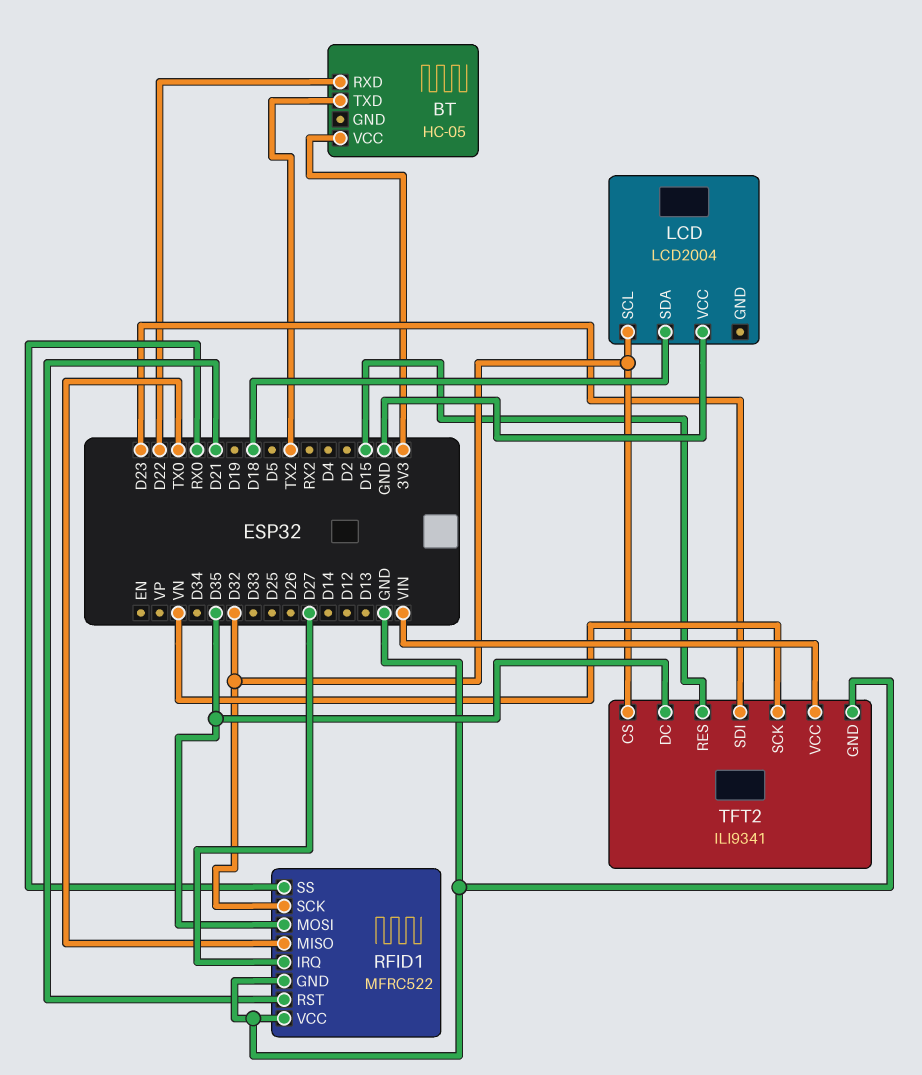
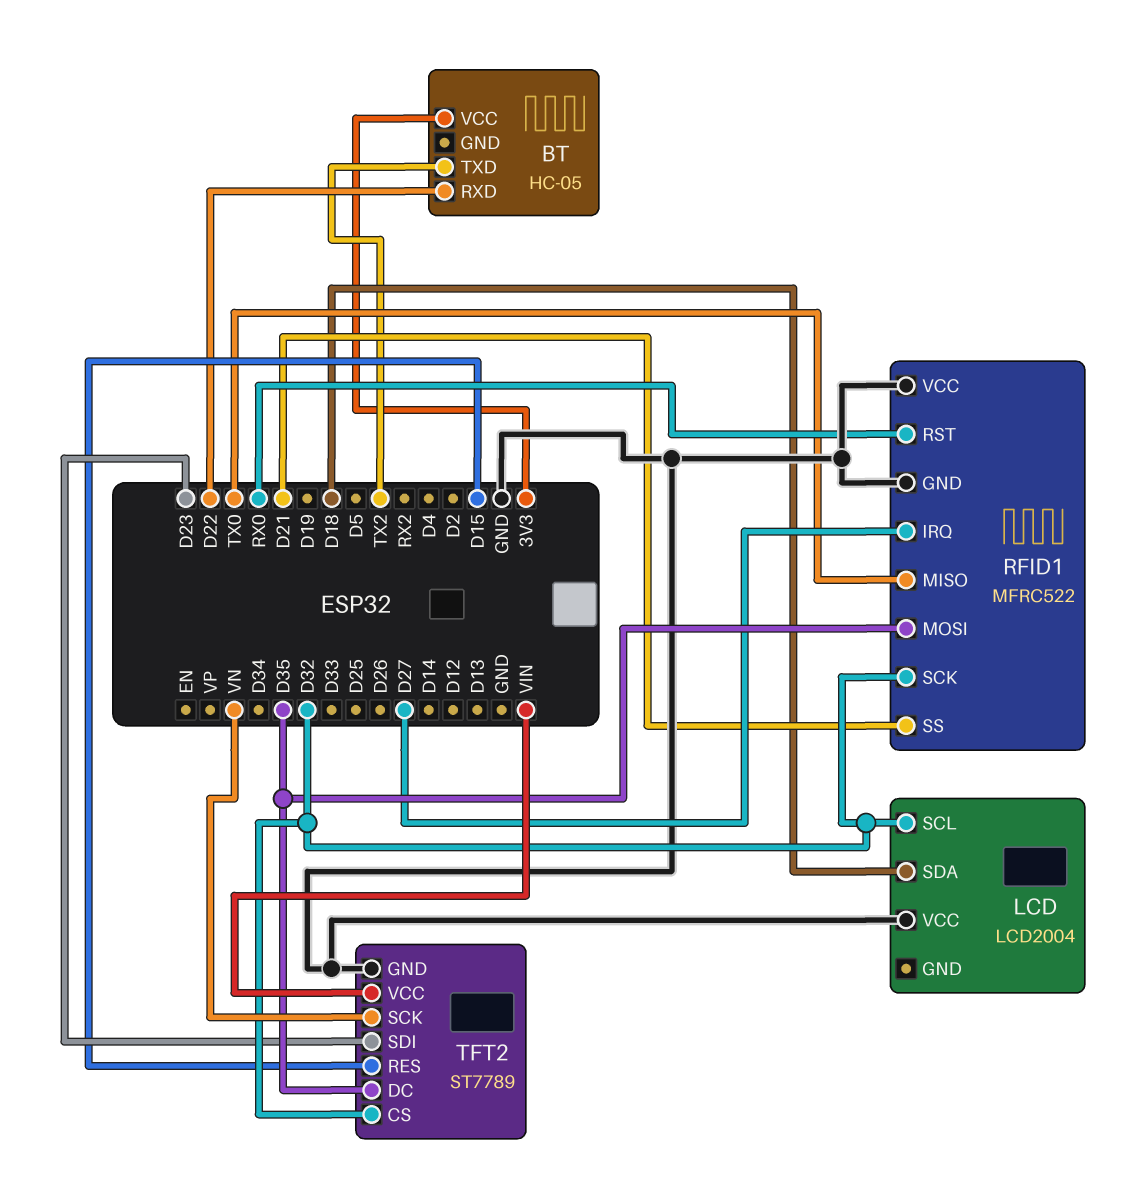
RFID1 pin RST: D21 -> RX0
RFID1 pin SS: RX0 -> D21
TFT2: ILI9341 -> ST7789

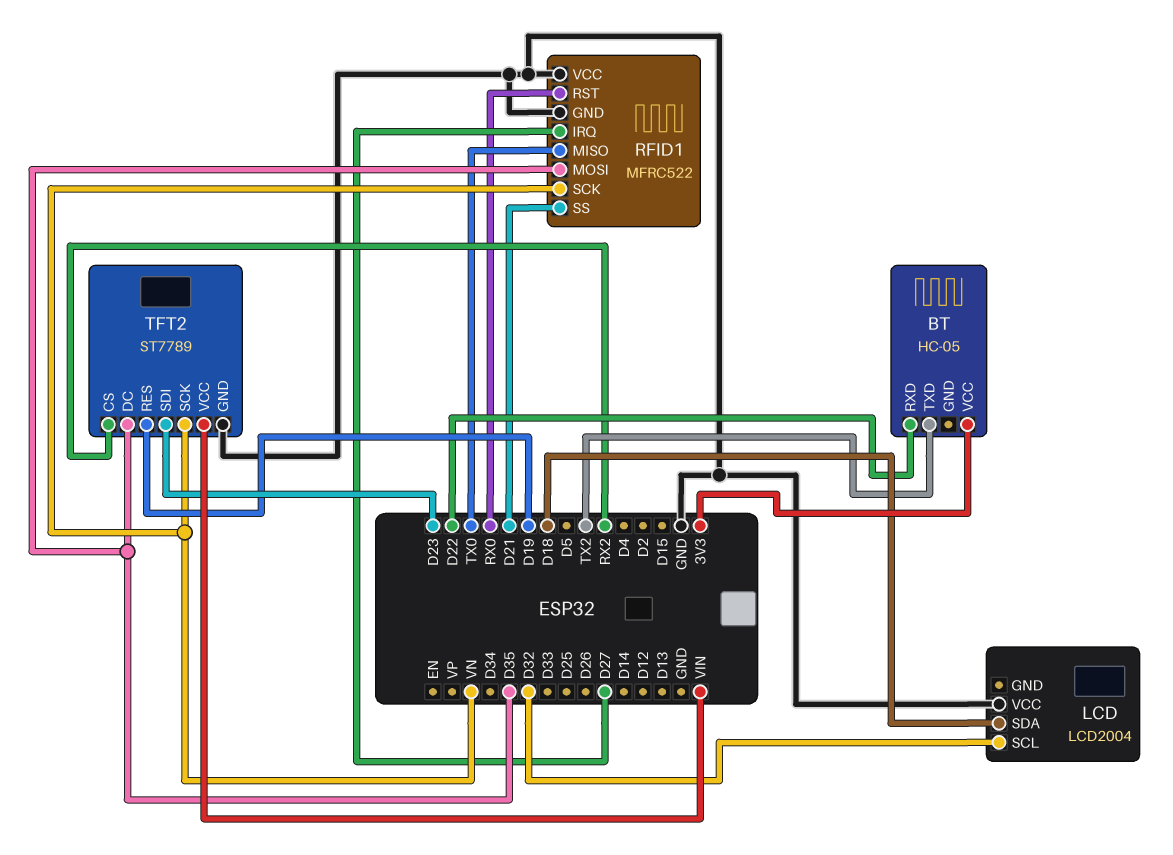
RFID1 pin SCK: D32 -> VN
TFT2 pin CS: D32 -> RX2
TFT2 pin RES: D15 -> D19

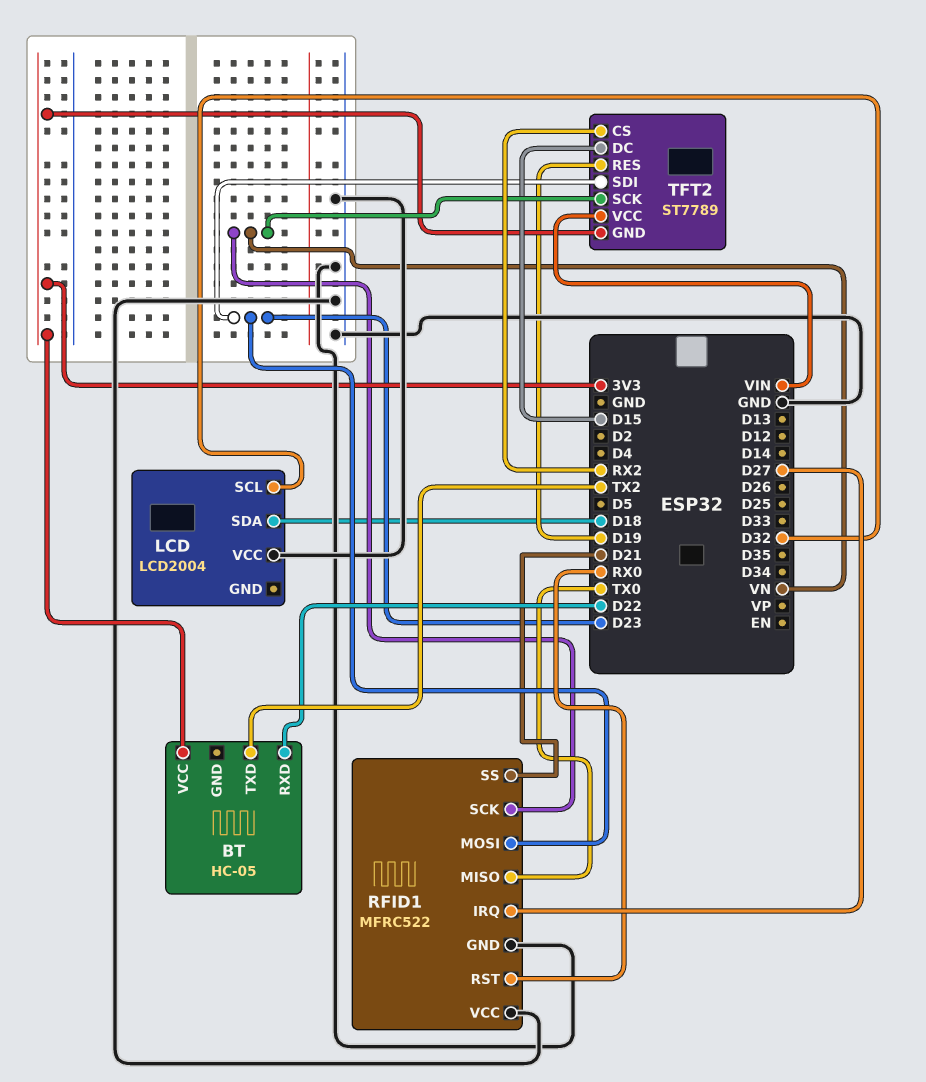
RFID1 pin MOSI: D35 -> D23
TFT2 pin DC: D35 -> D15
TFT2 pin GND: GND -> 3V3

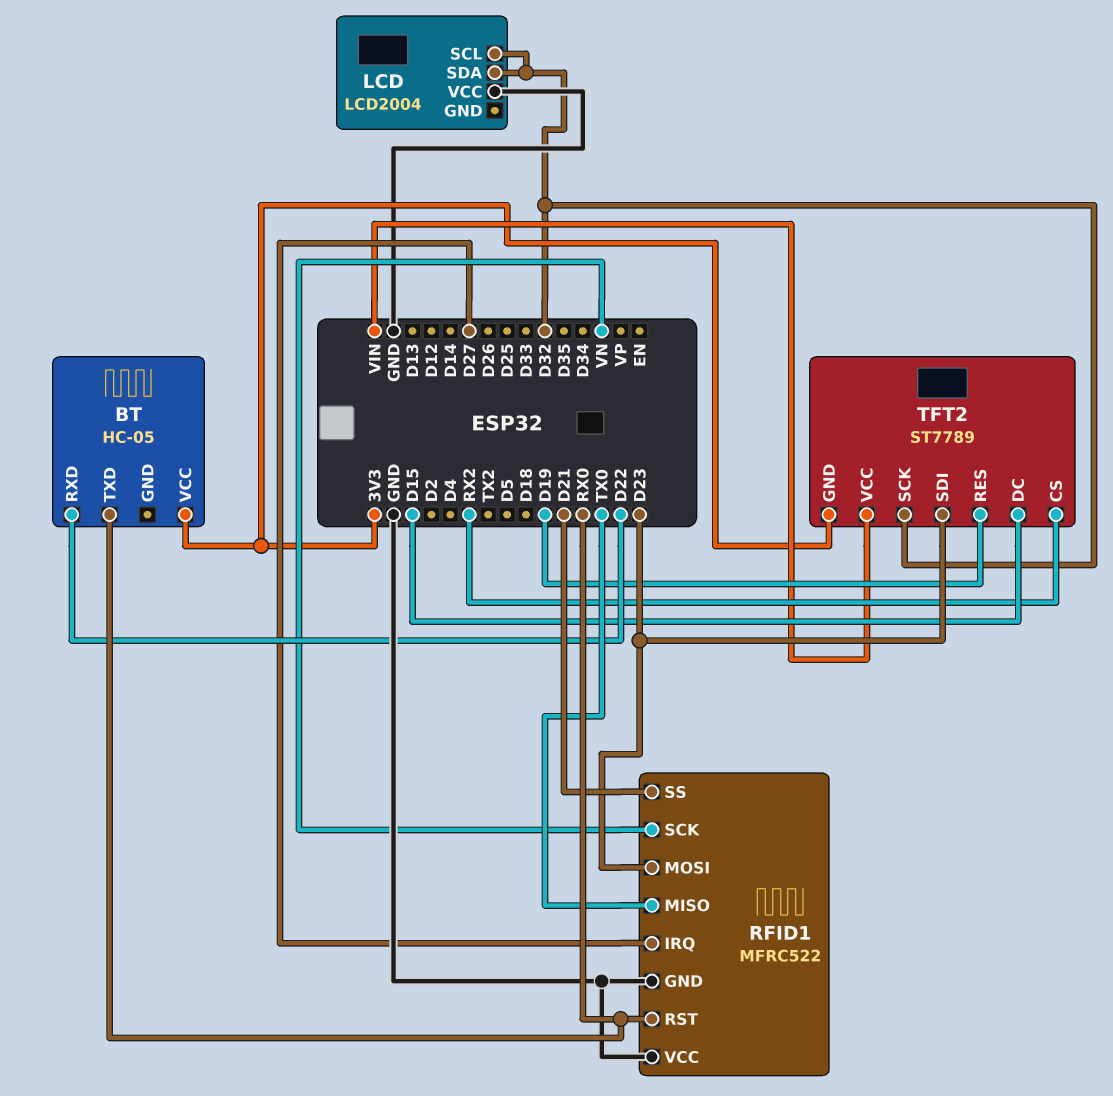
BT pin TXD: TX2 -> RX0
LCD pin SDA: D18 -> D32
TFT2 pin SCK: VN -> D32

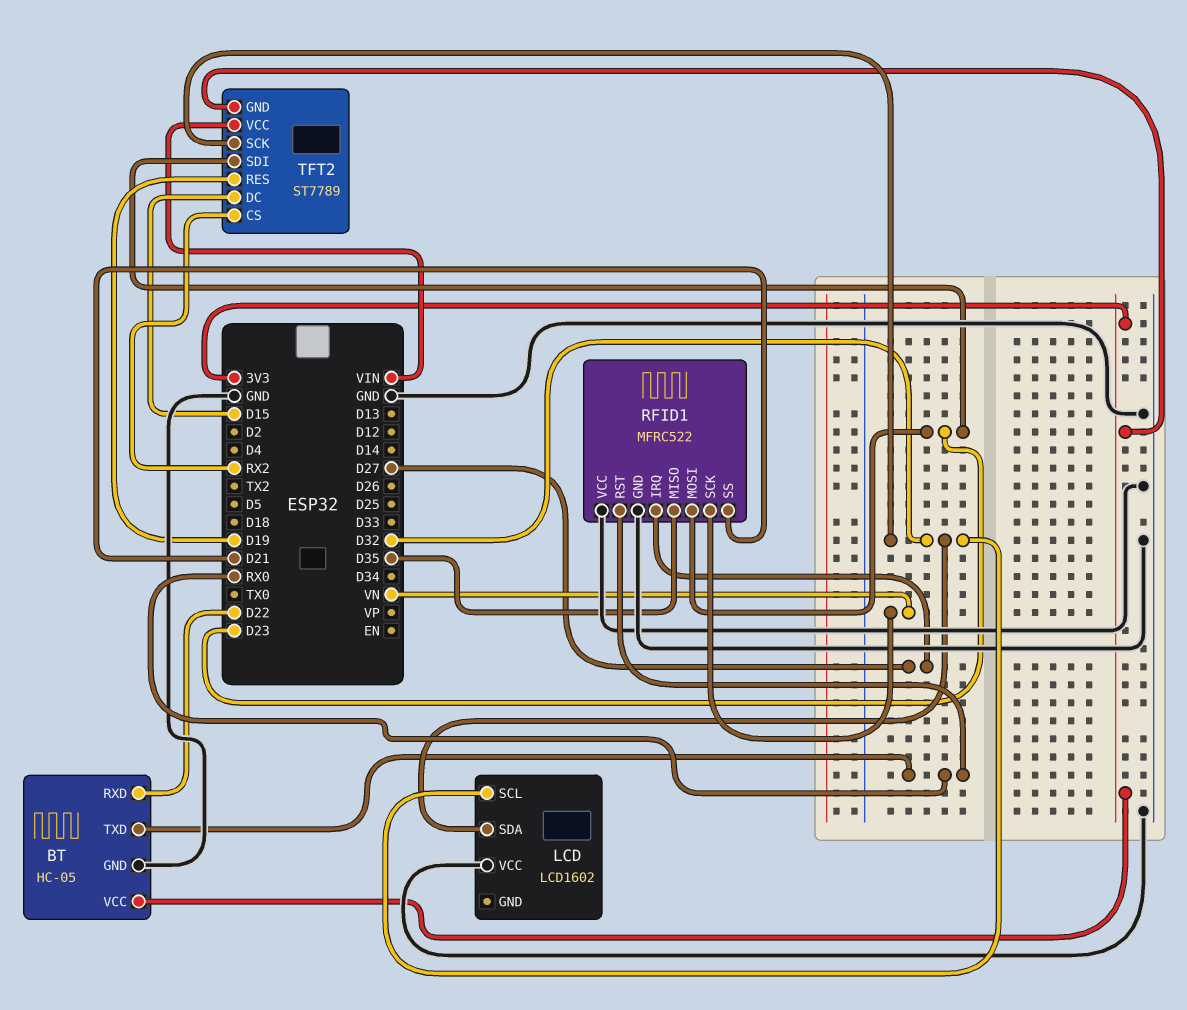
BT pin GND: none -> GND
LCD: LCD2004 -> LCD1602
RFID1 pin MISO: TX0 -> D35

